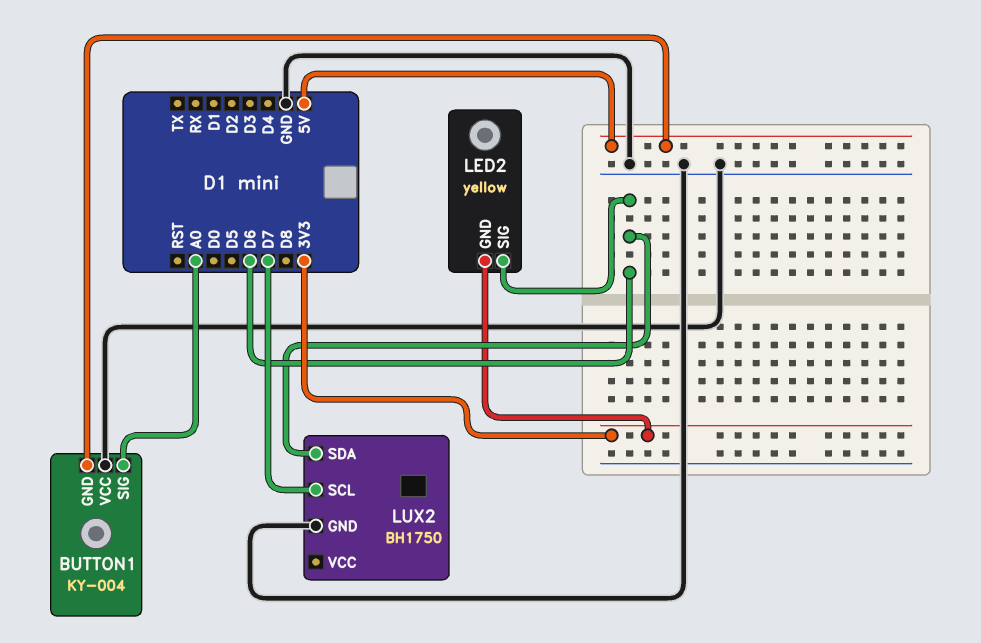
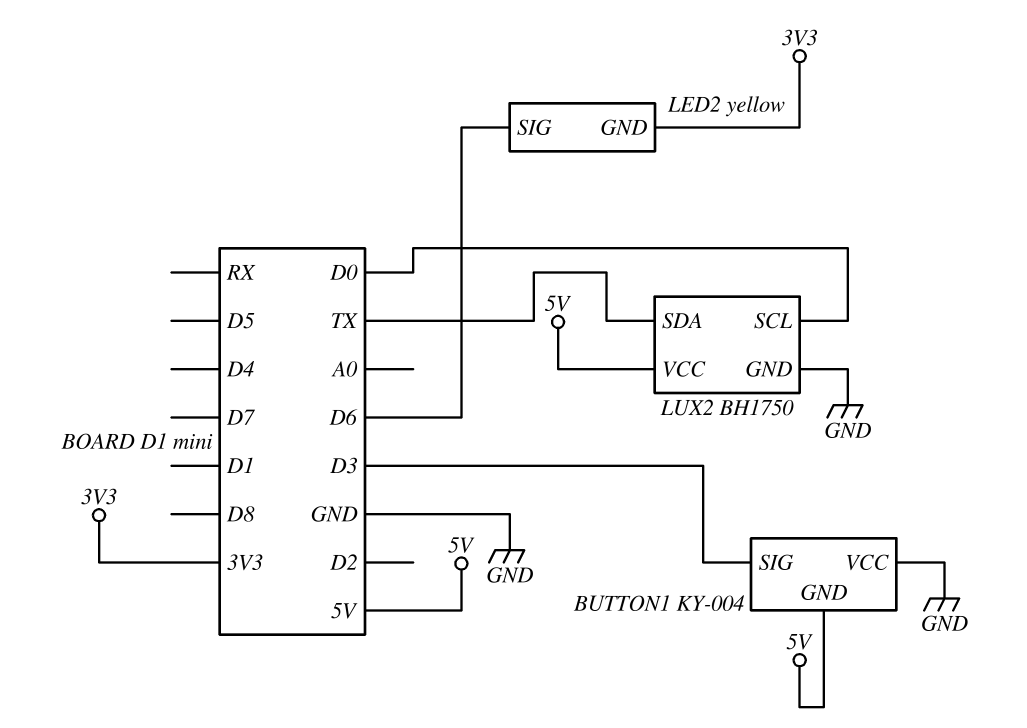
BUTTON1 pin SIG: A0 -> D3
LUX2 pin SCL: D7 -> D0
LUX2 pin SDA: D6 -> TX
LUX2 pin VCC: none -> 5V

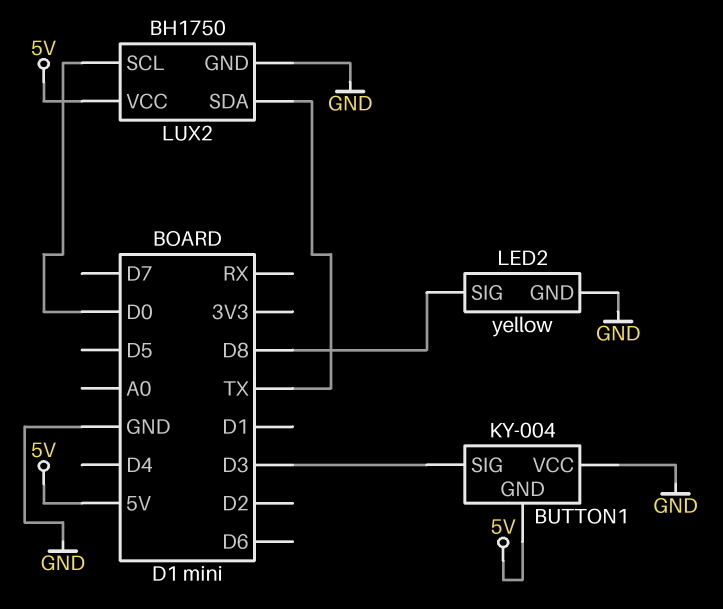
LED2 pin GND: 3V3 -> GND
LED2 pin SIG: D6 -> D8

